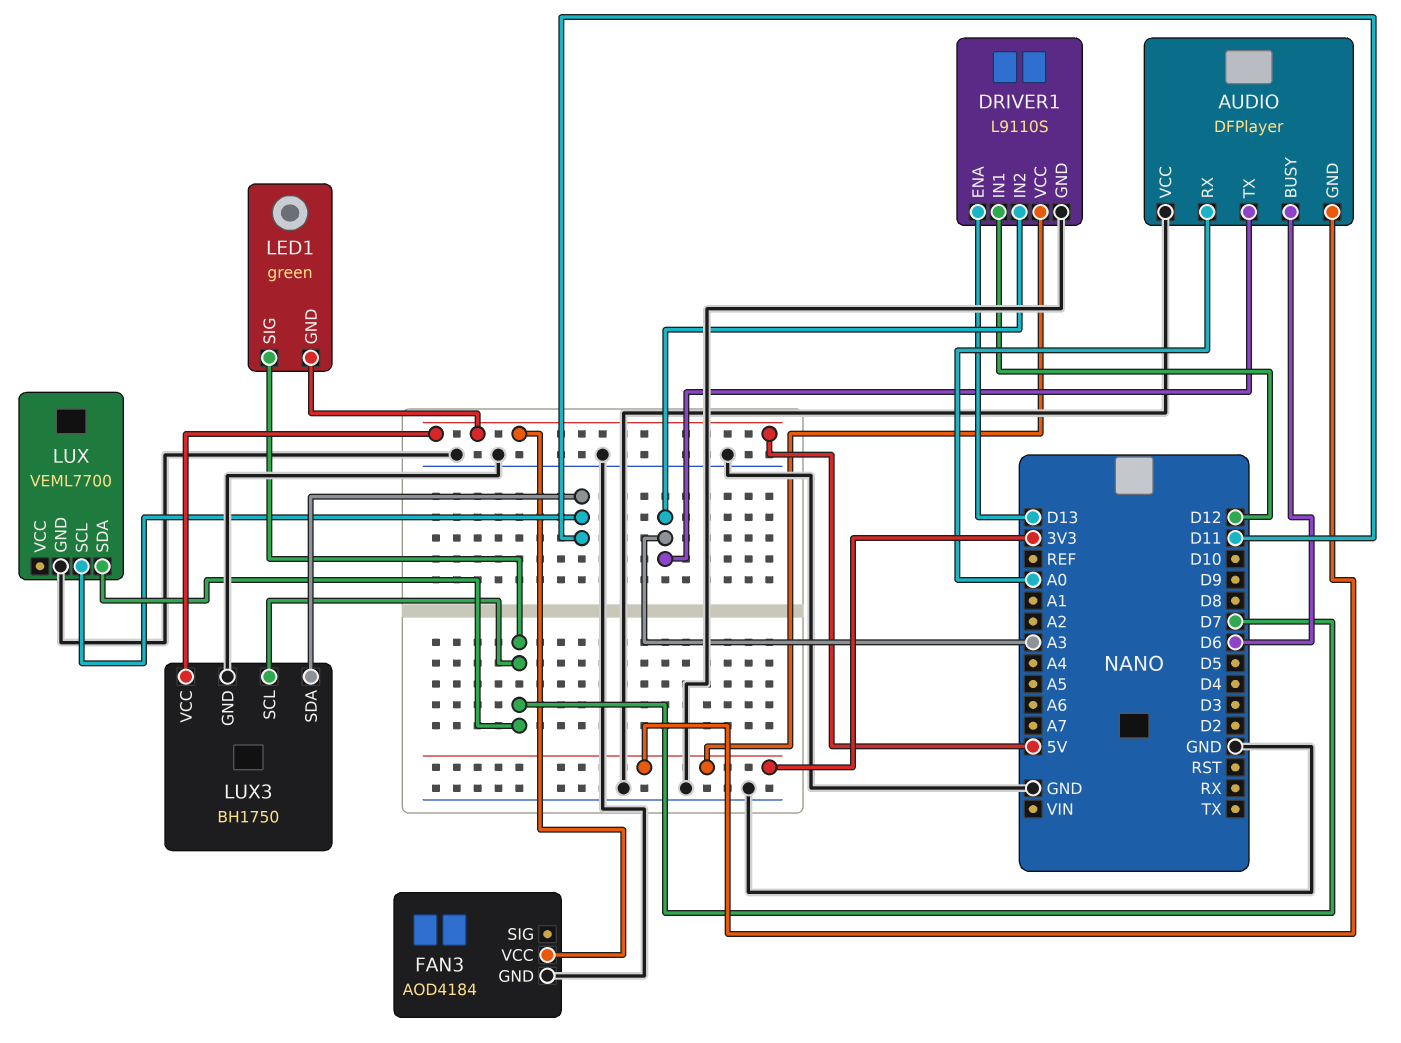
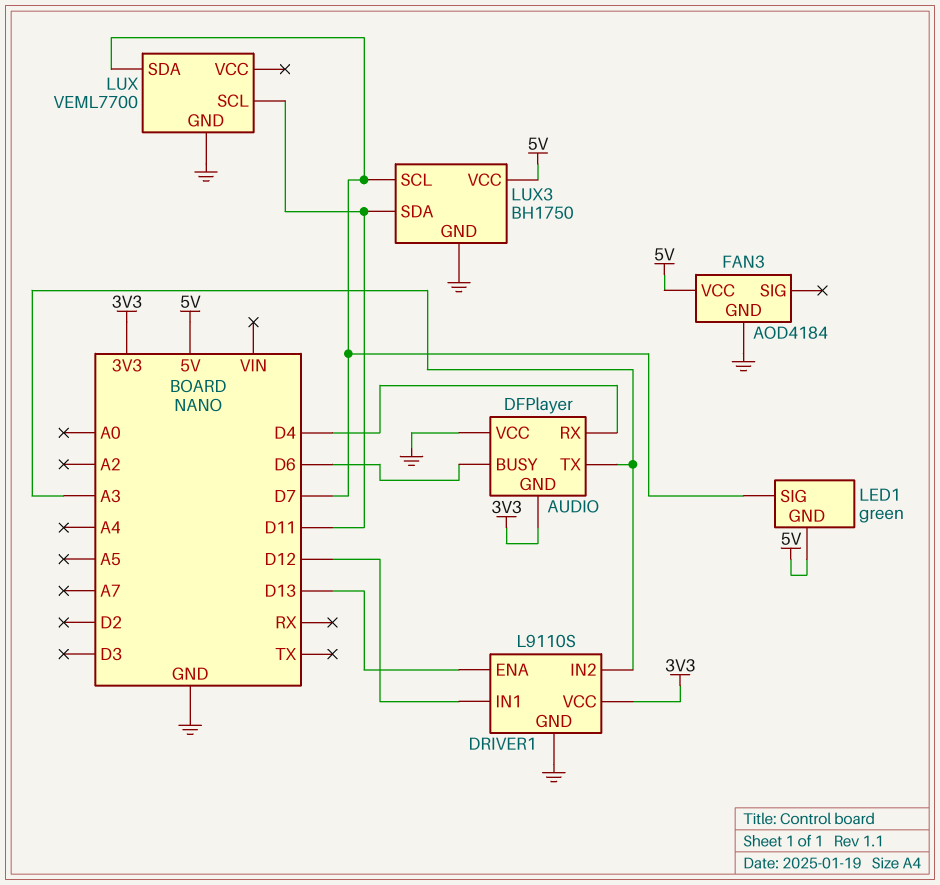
AUDIO pin RX: A0 -> D4

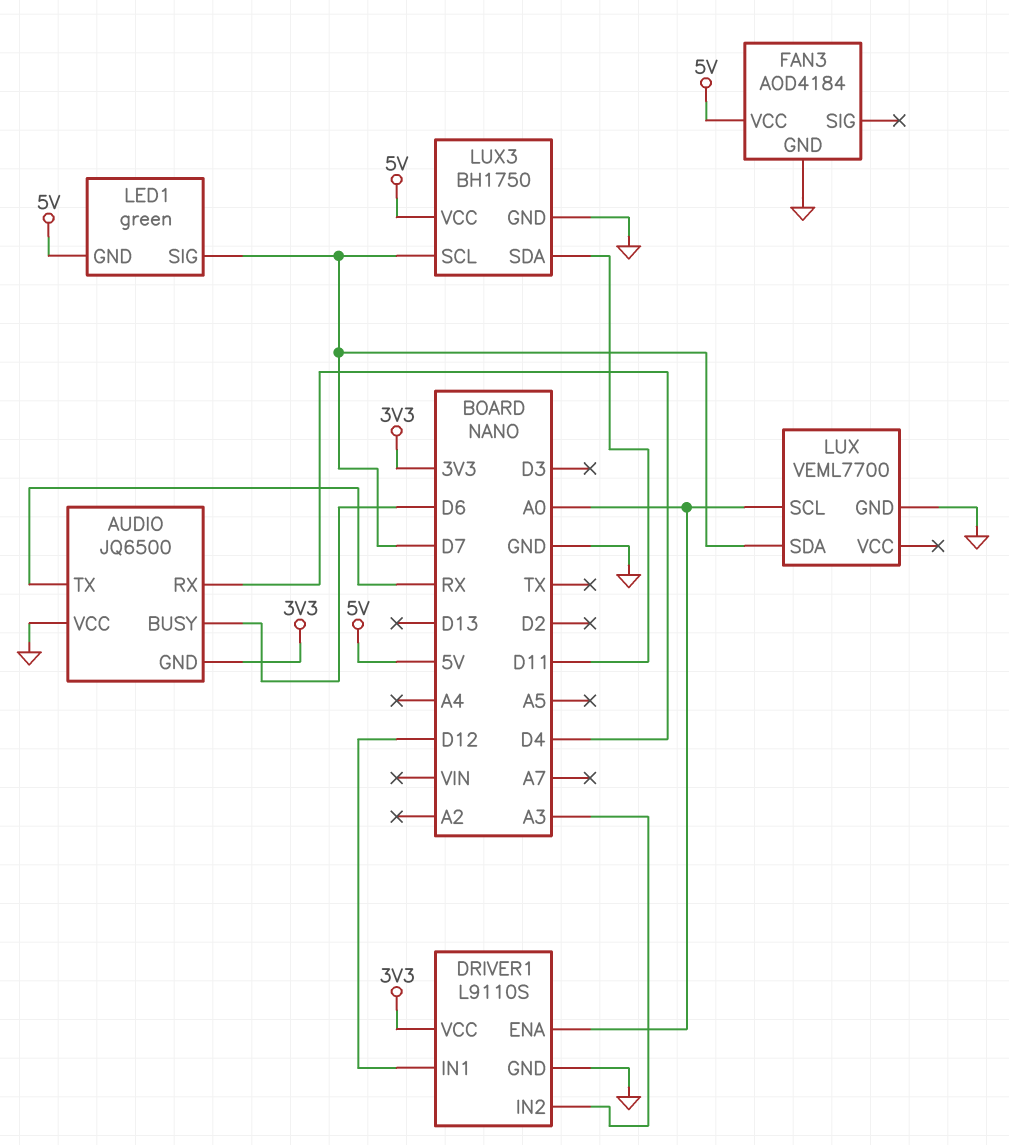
AUDIO: DFPlayer -> JQ6500
AUDIO pin TX: A3 -> RX
DRIVER1 pin ENA: D13 -> A0
LUX pin SCL: D11 -> A0

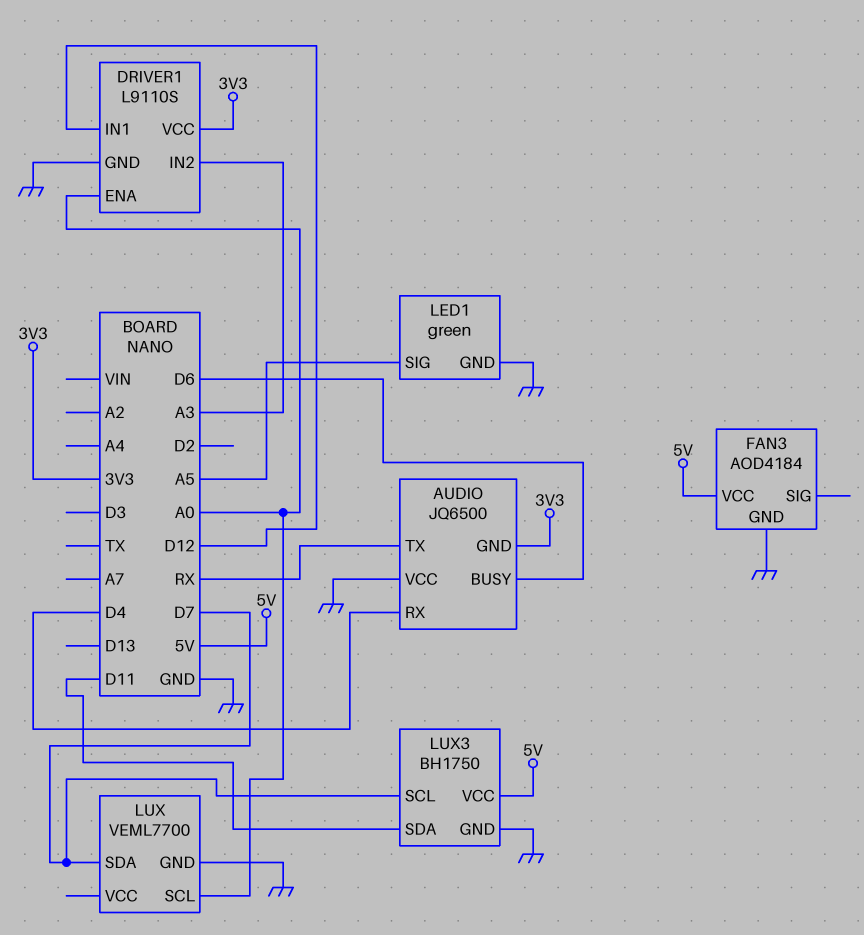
LED1 pin GND: 5V -> GND
LED1 pin SIG: D7 -> A5

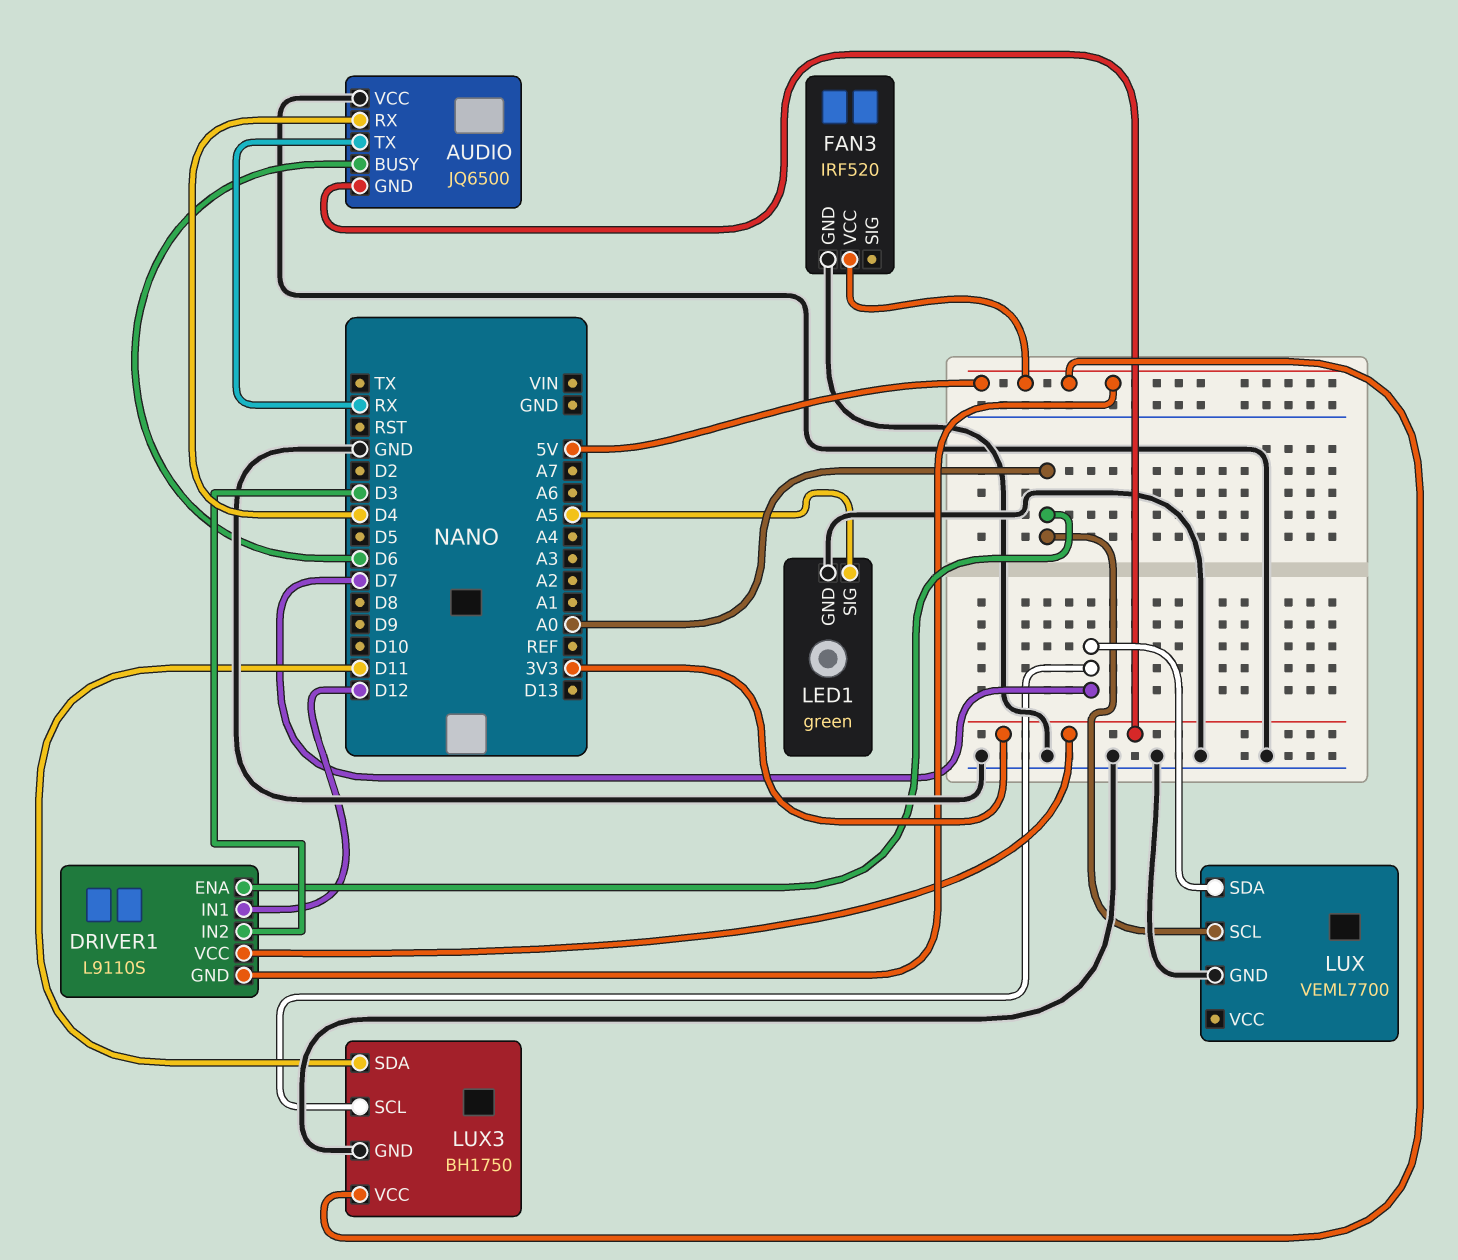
DRIVER1 pin GND: GND -> 5V
DRIVER1 pin IN2: A3 -> D3
FAN3: AOD4184 -> IRF520

